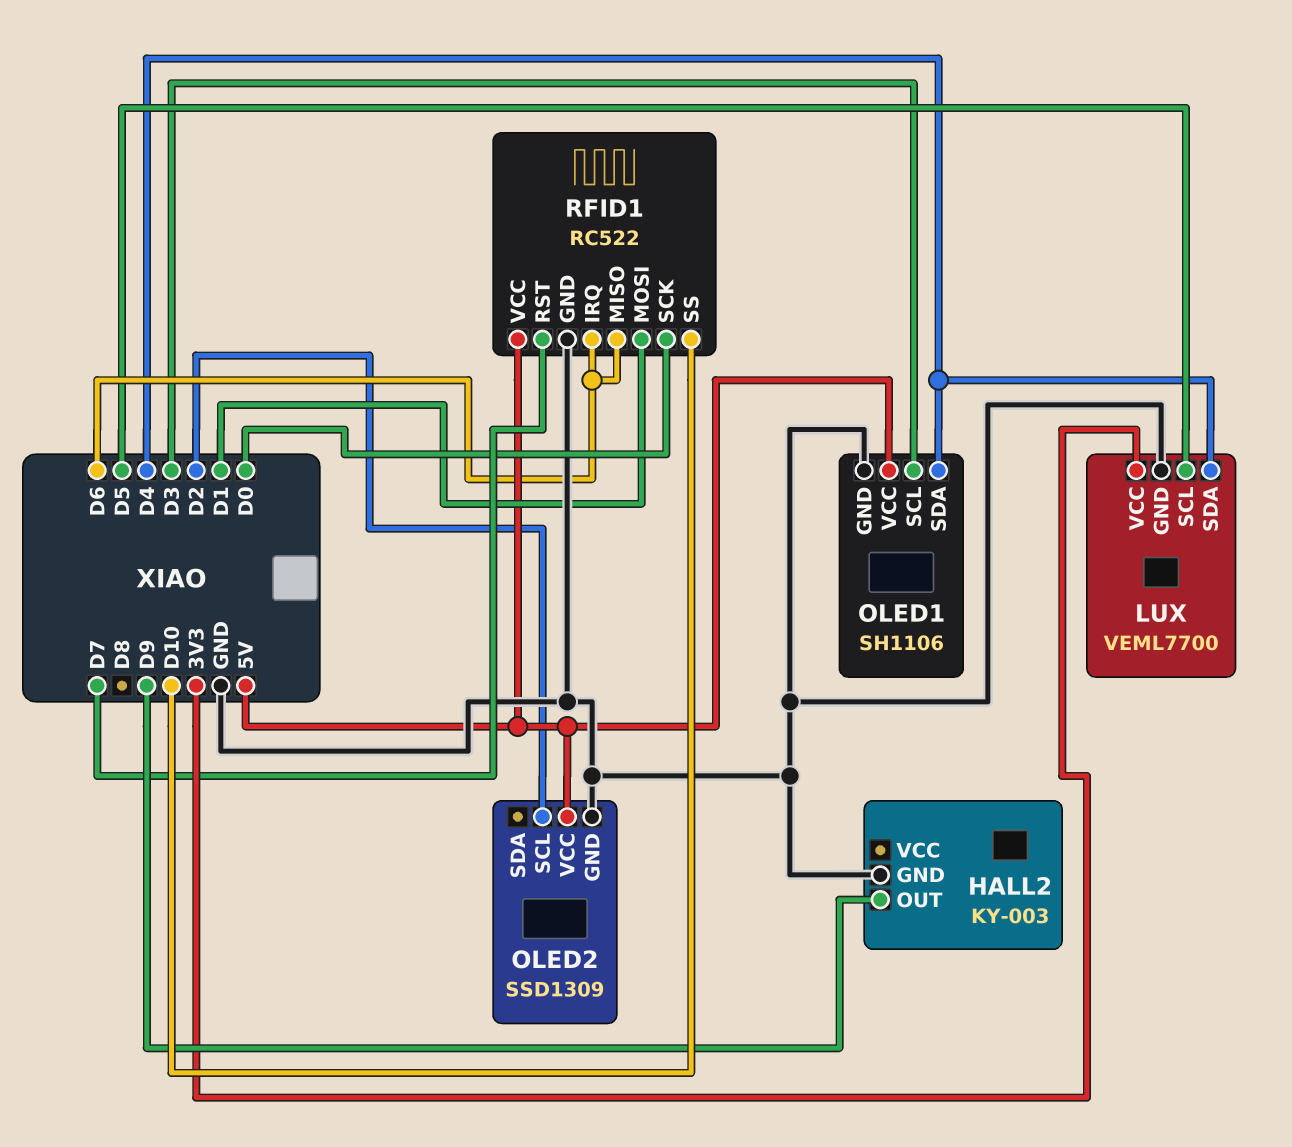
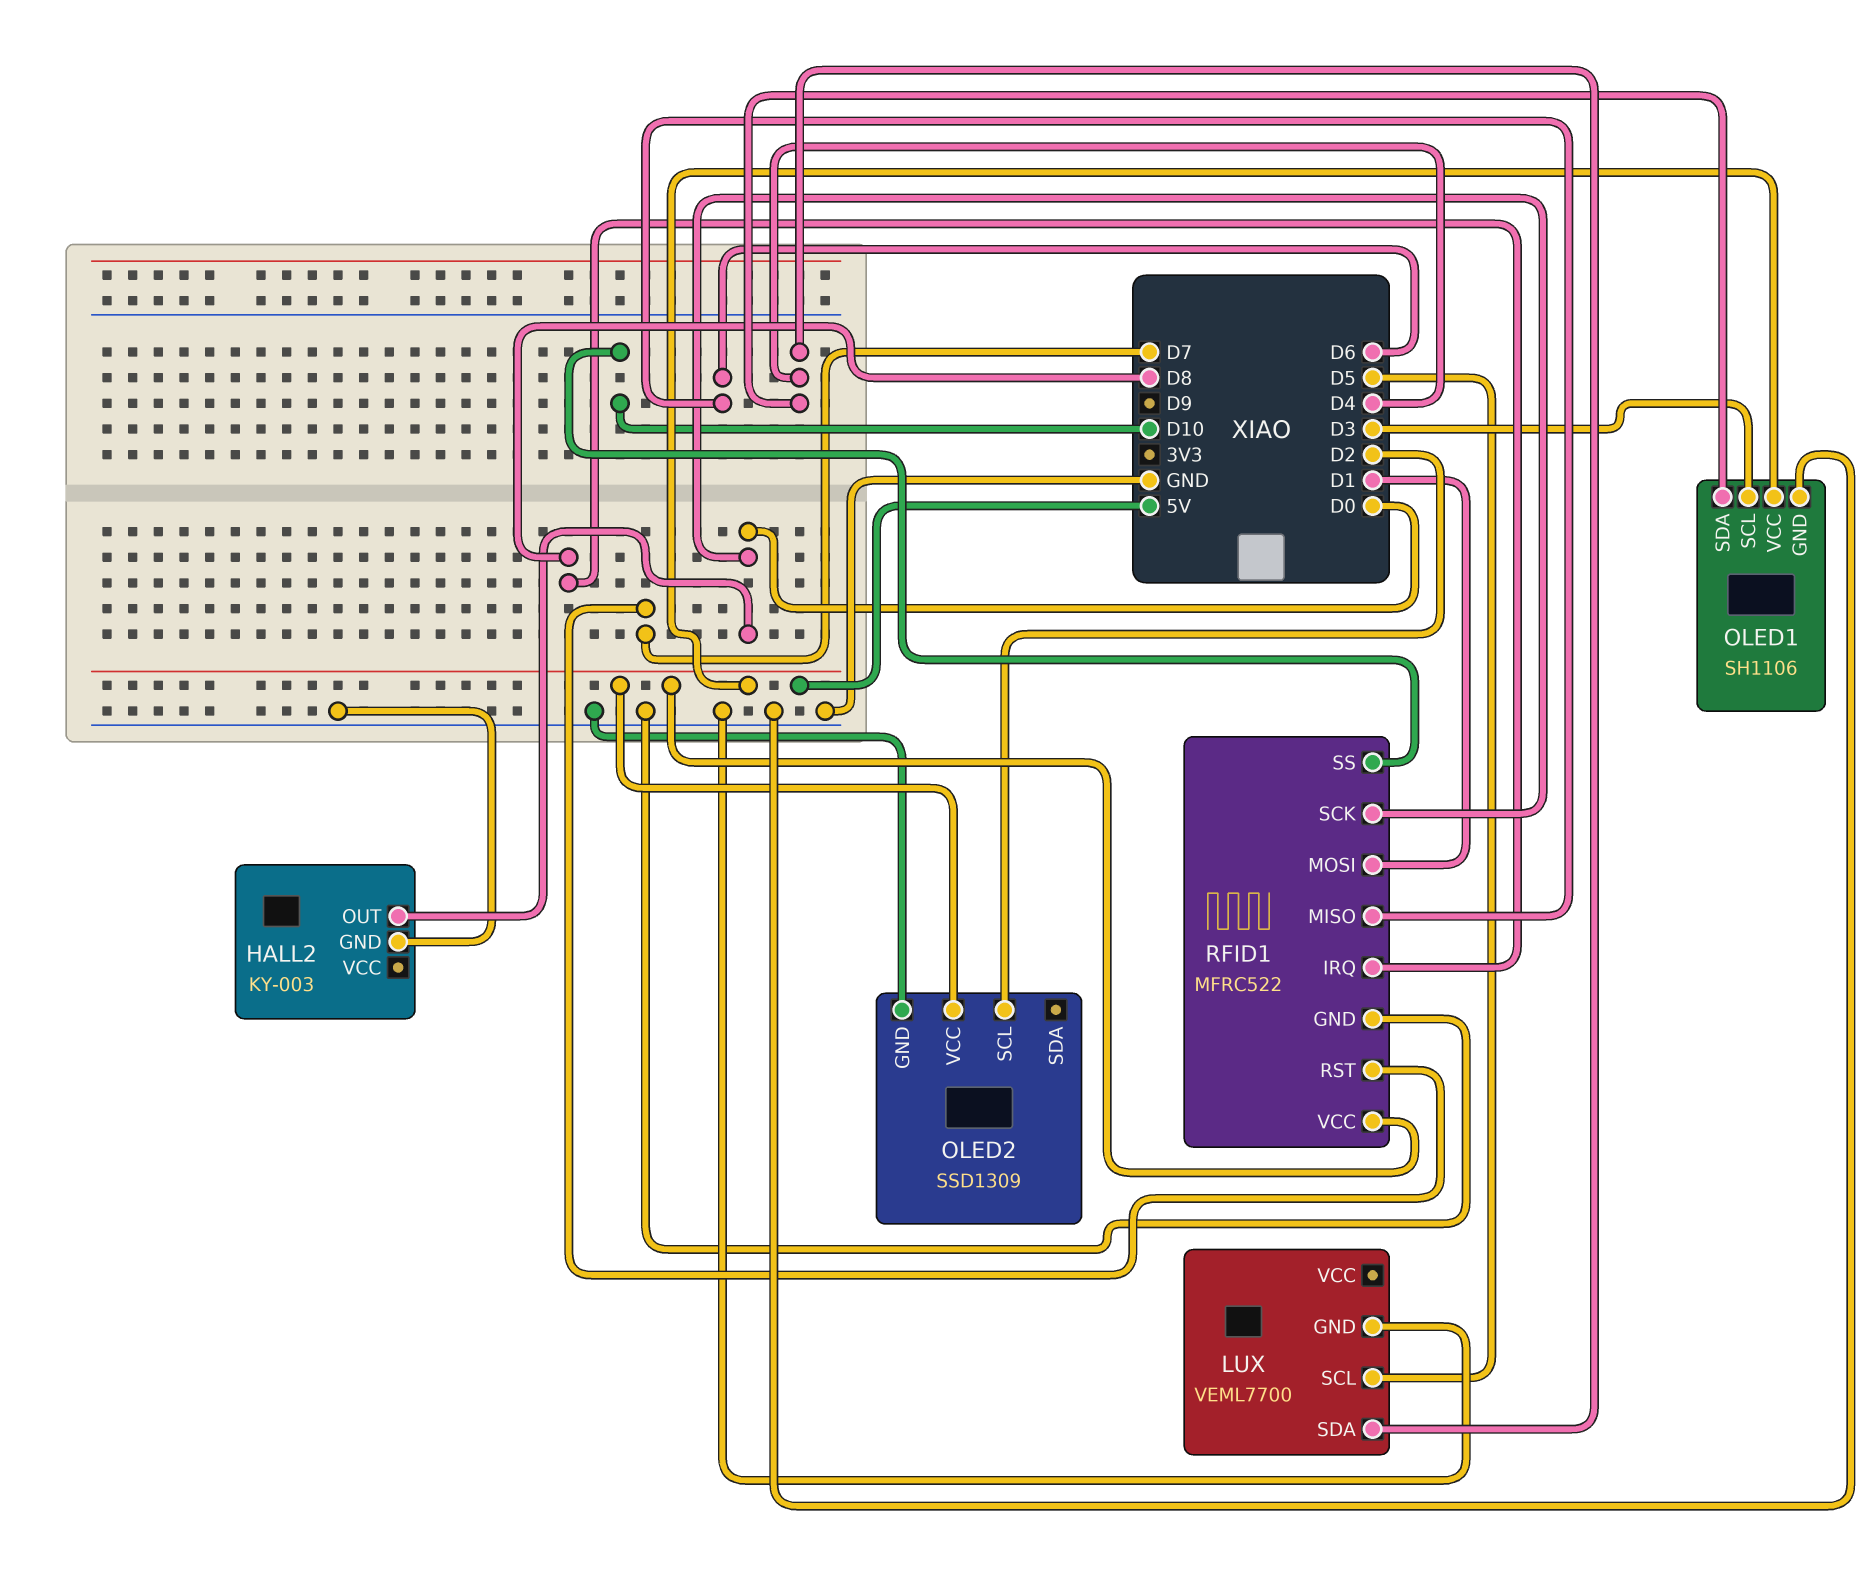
HALL2 pin OUT: D9 -> D0
LUX pin VCC: 3V3 -> none
RFID1: RC522 -> MFRC522
RFID1 pin IRQ: D6 -> D8

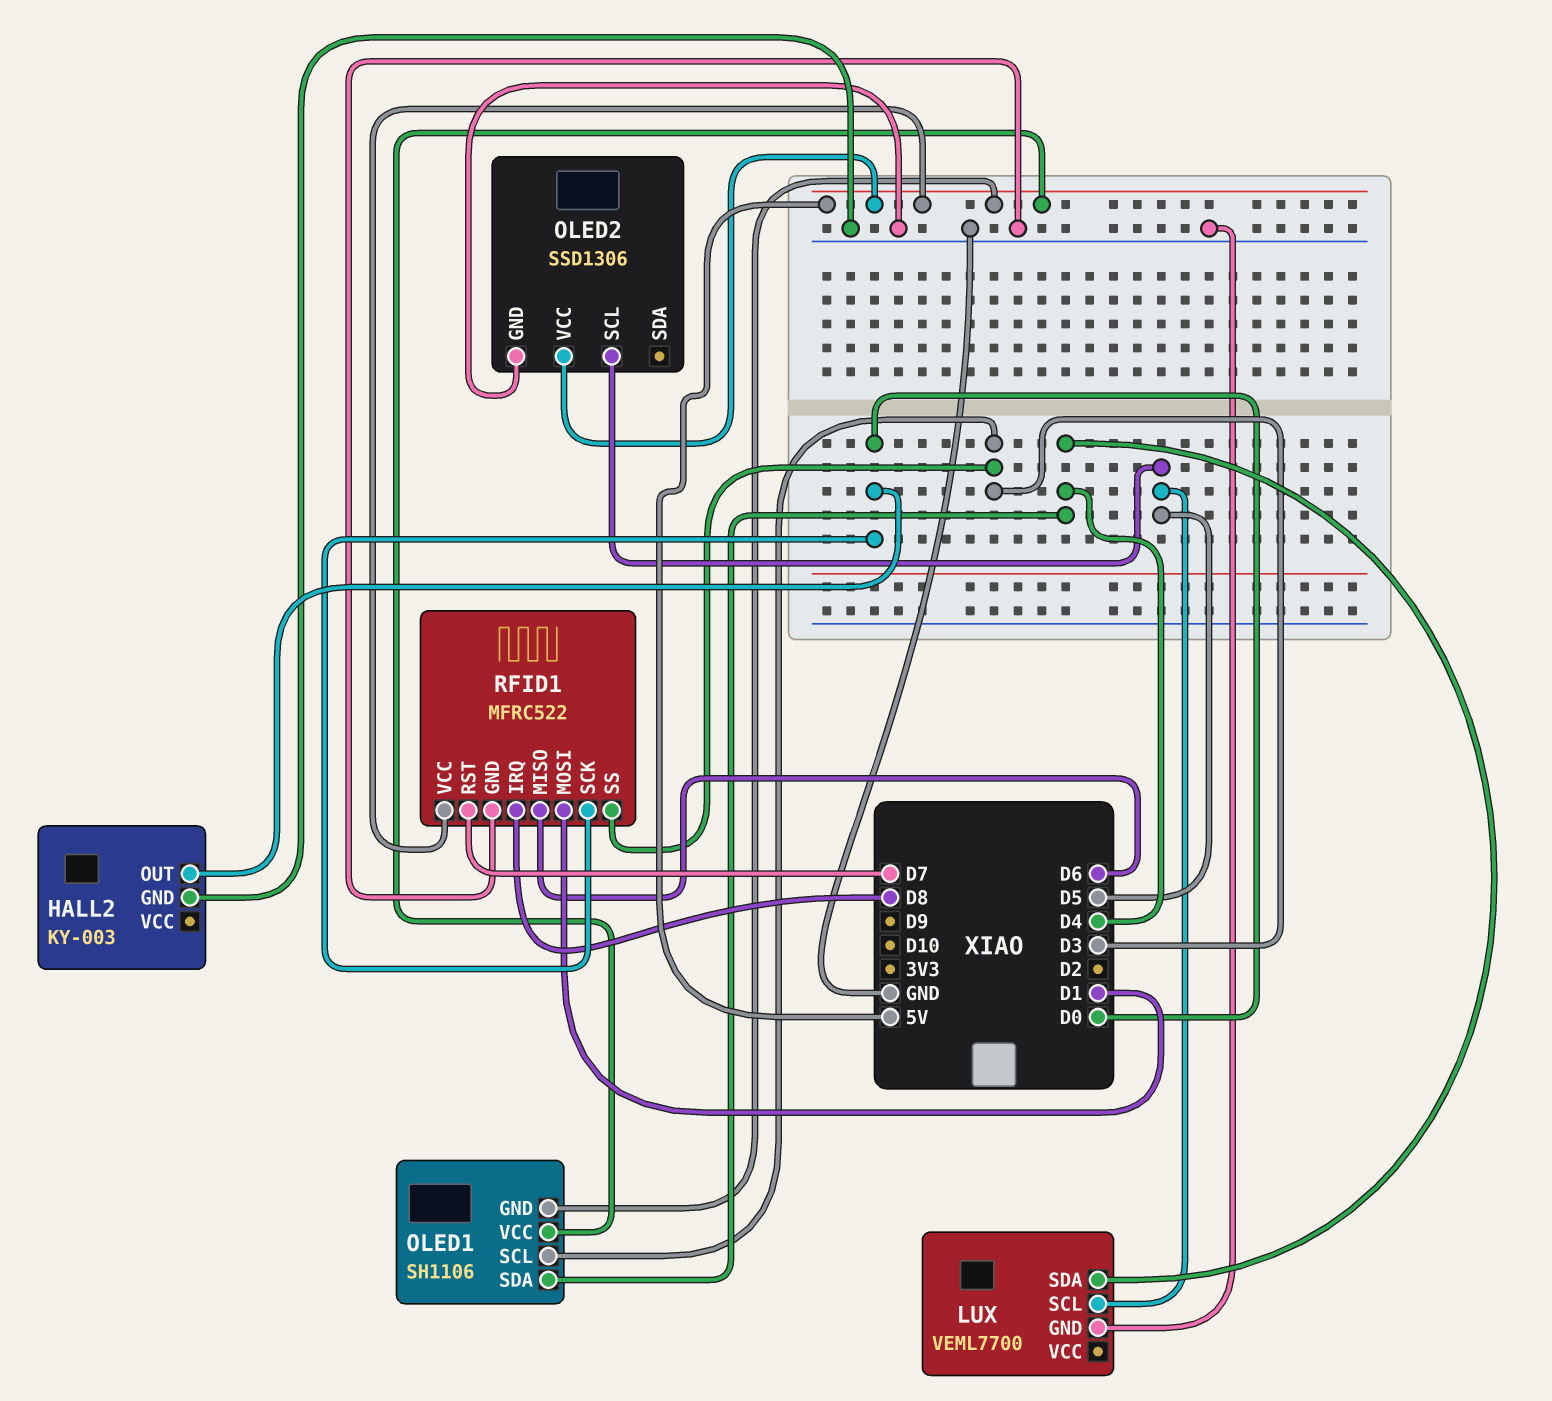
OLED1 pin GND: GND -> 5V
OLED2: SSD1309 -> SSD1306
OLED2 pin SCL: D2 -> D5
RFID1 pin SS: D10 -> D3

